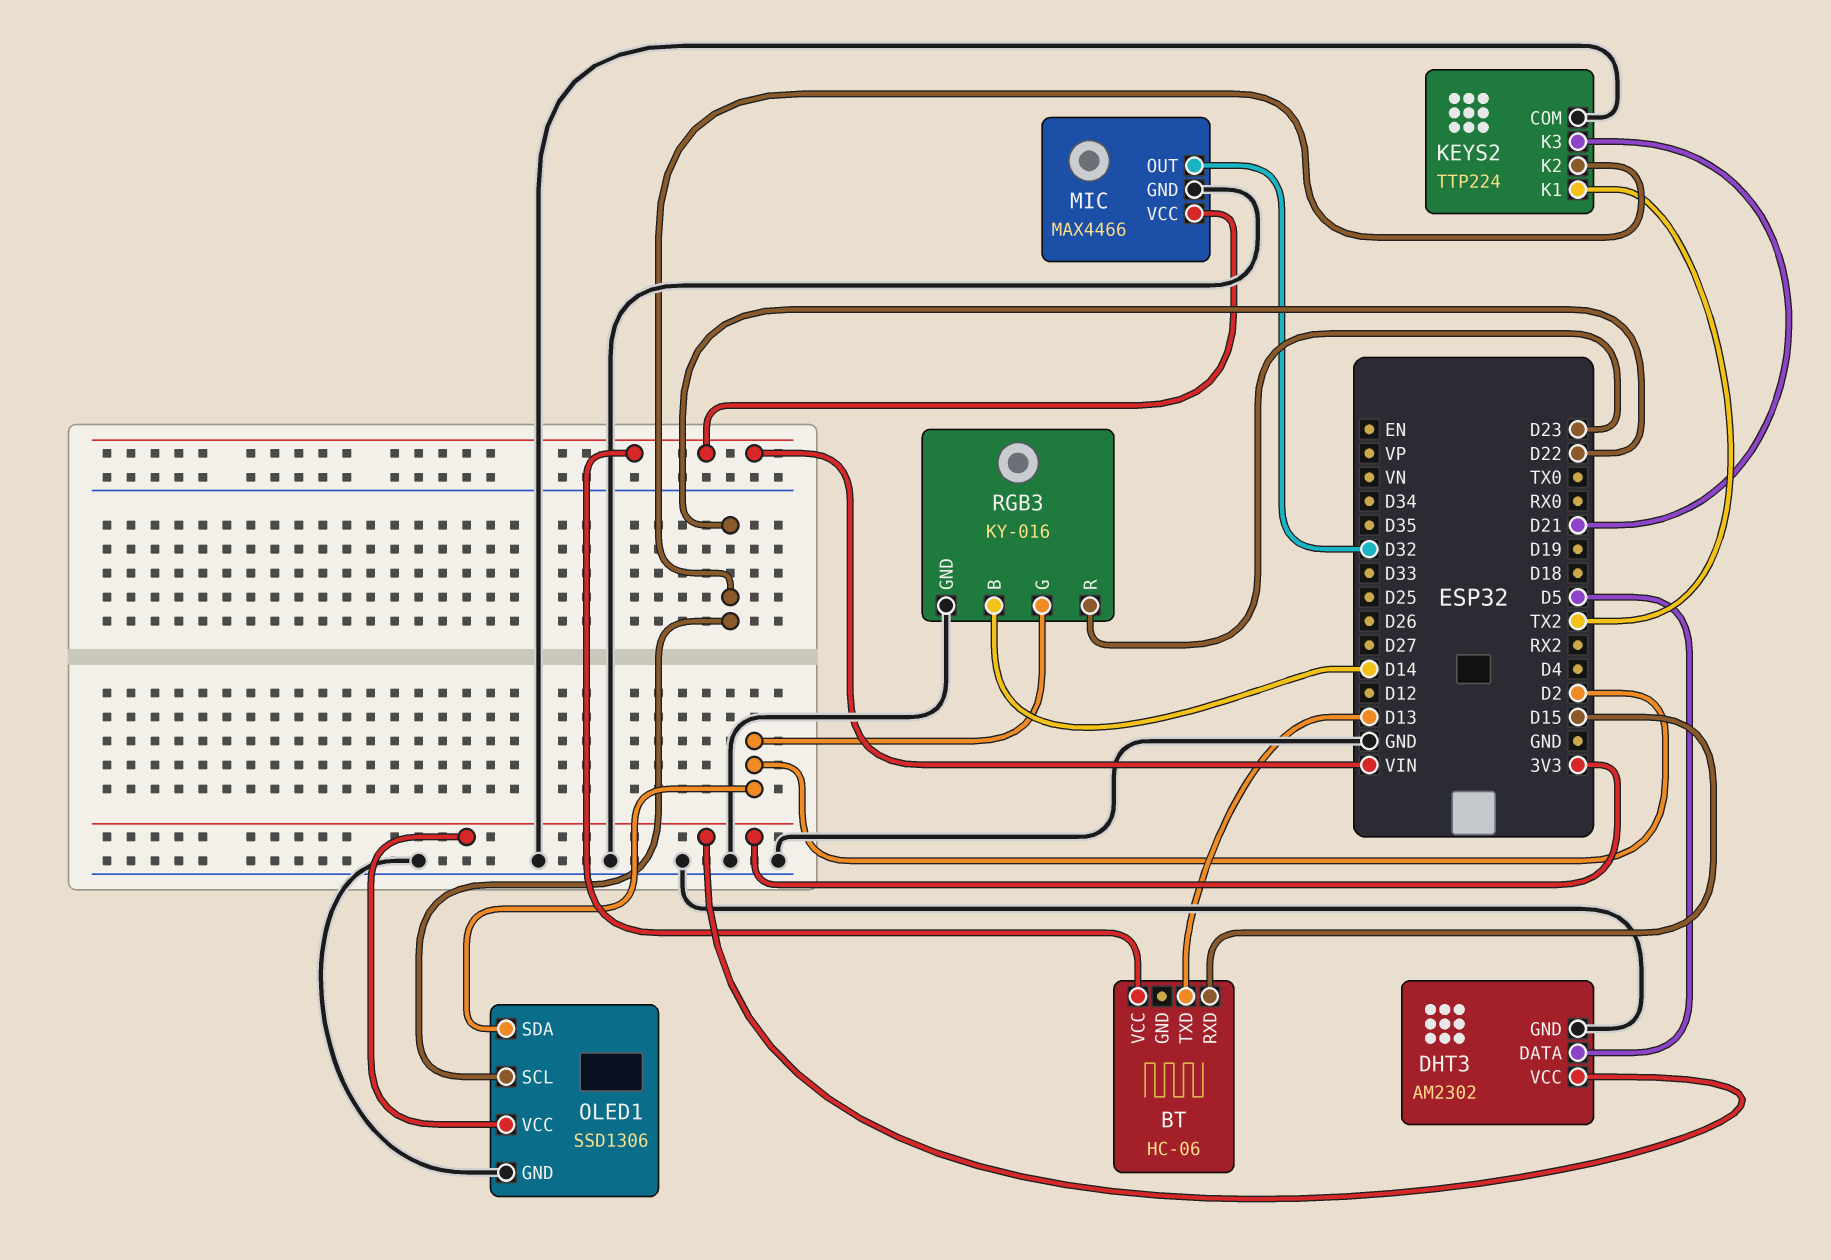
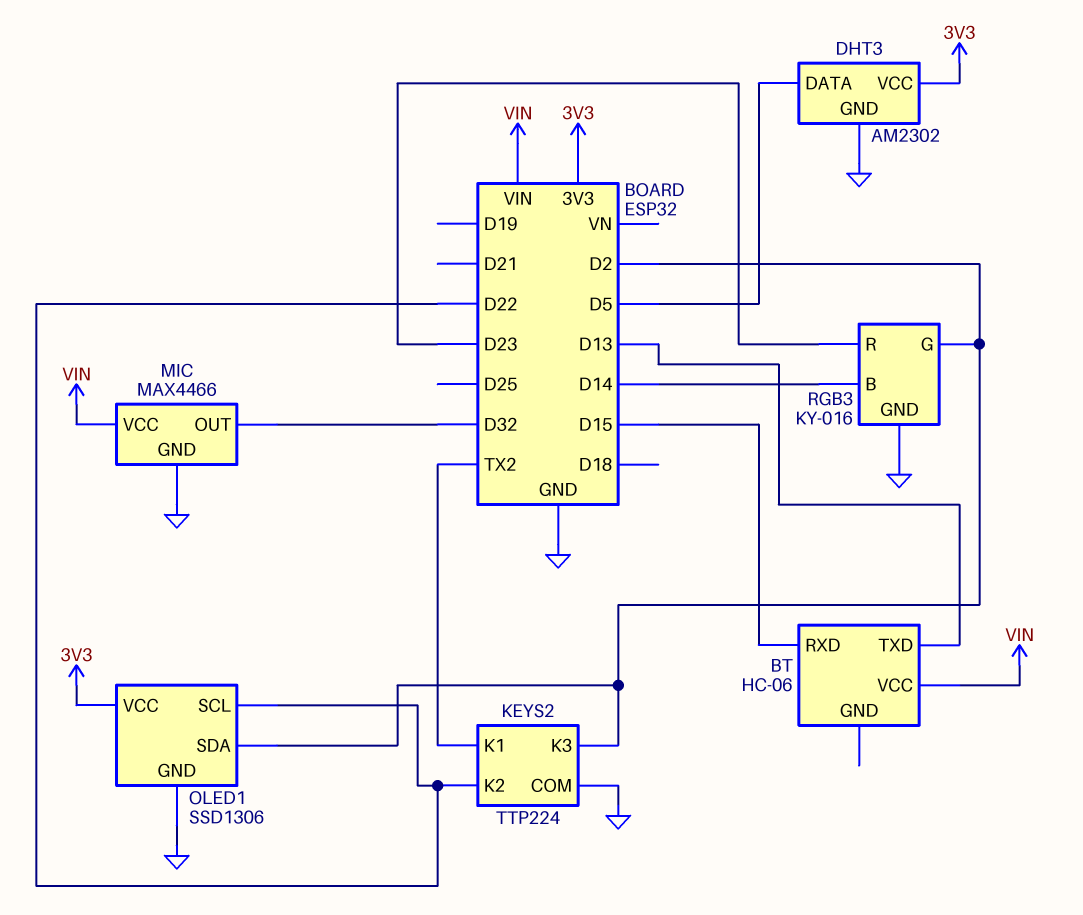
KEYS2 pin K3: D21 -> D2

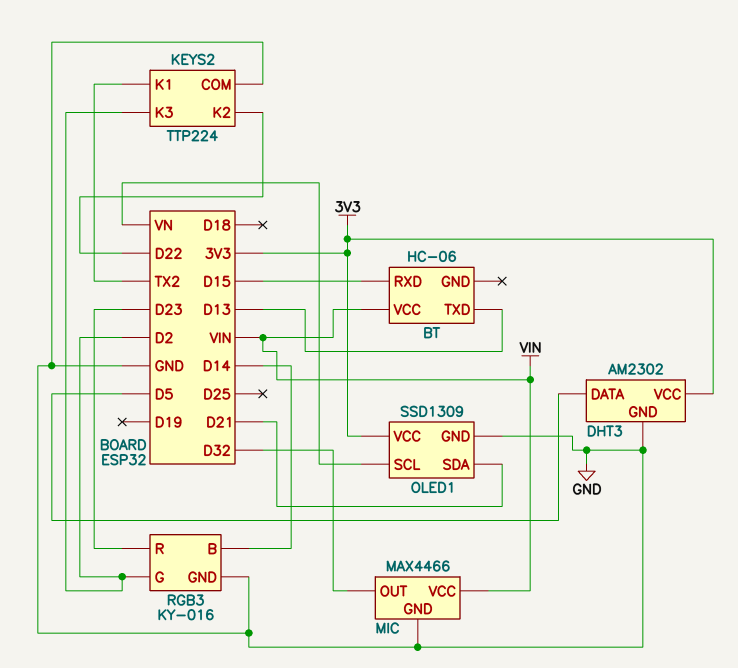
OLED1: SSD1306 -> SSD1309
OLED1 pin SCL: D22 -> VN
OLED1 pin SDA: D2 -> D21

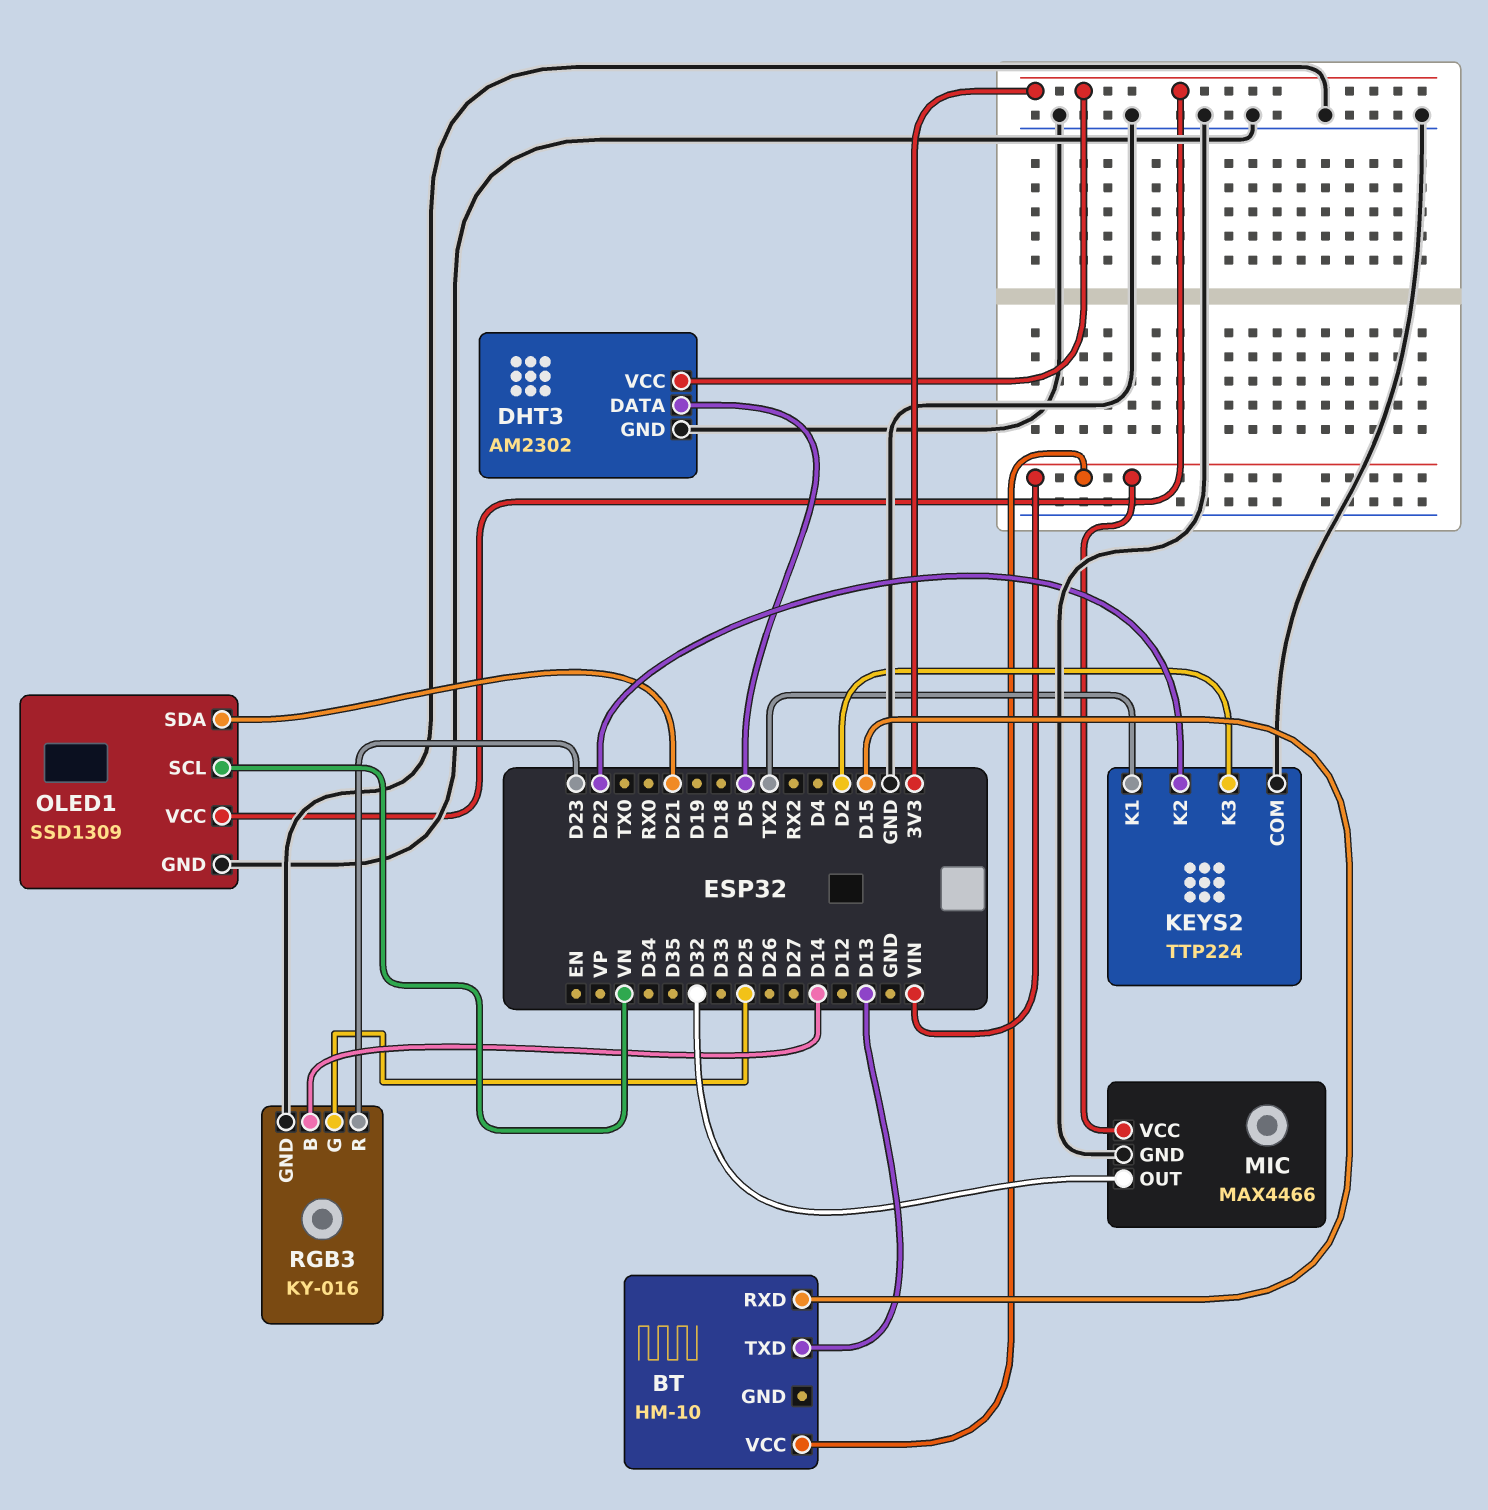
BT: HC-06 -> HM-10
RGB3 pin G: D2 -> D25

